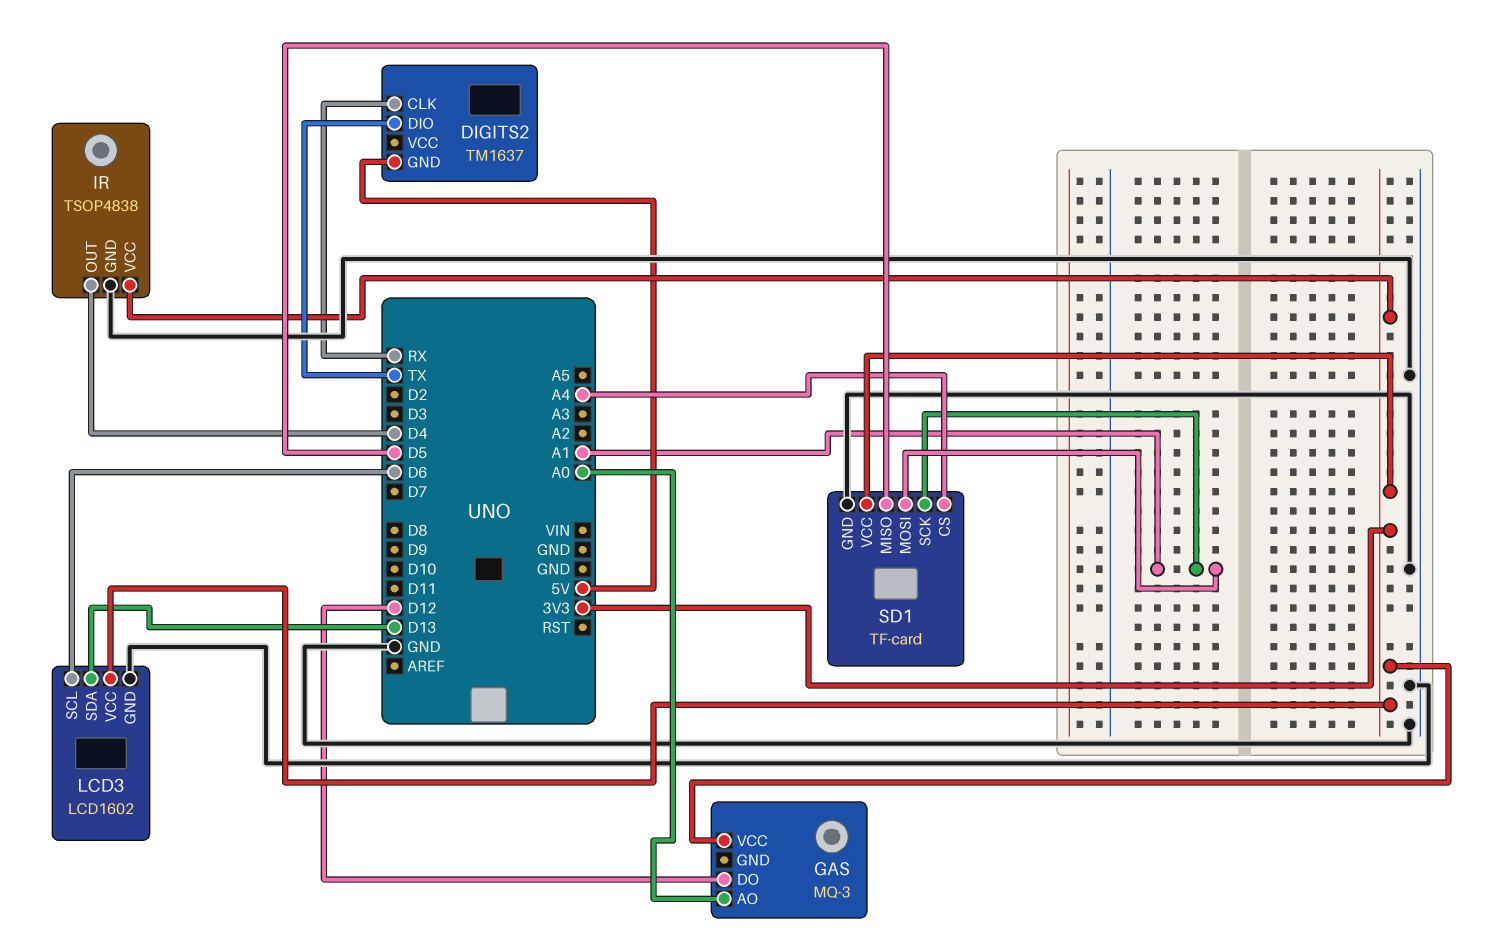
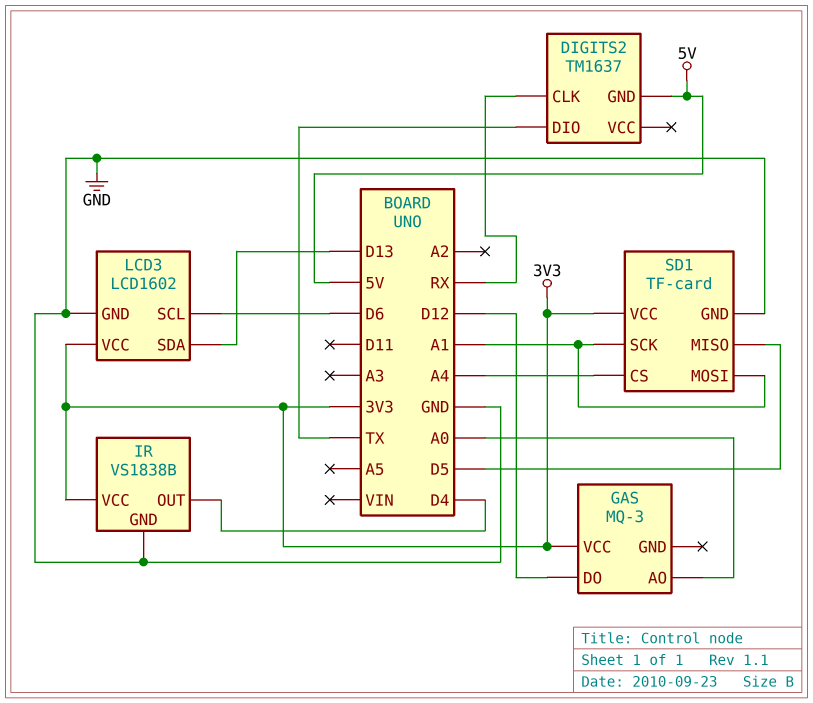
IR: TSOP4838 -> VS1838B

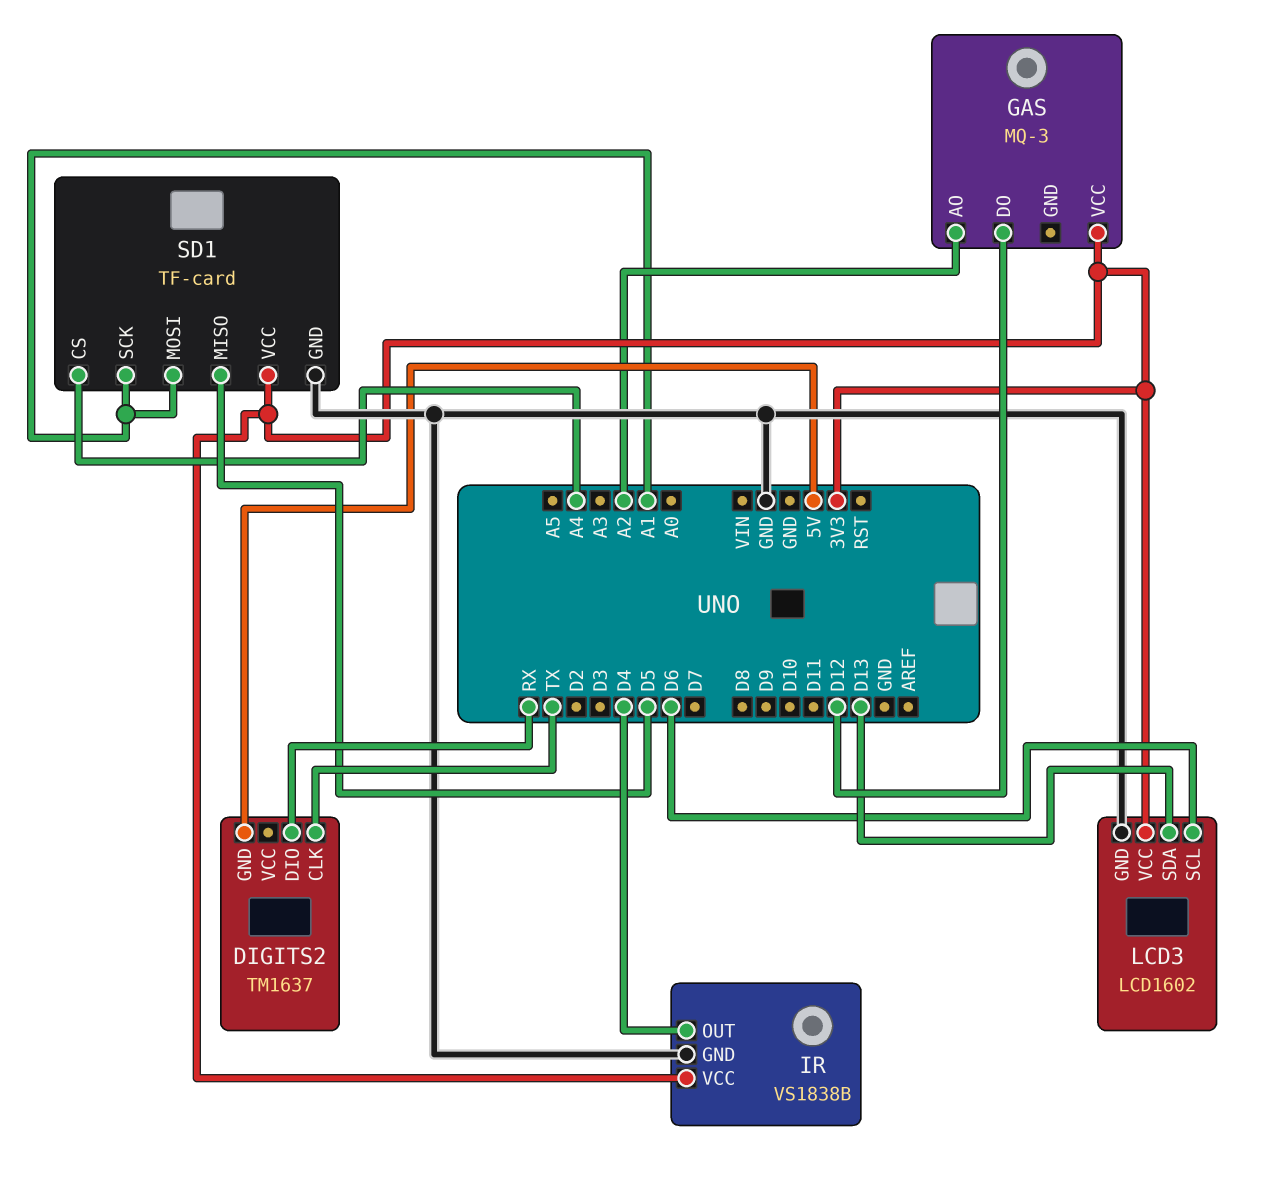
DIGITS2 pin CLK: RX -> TX
DIGITS2 pin DIO: TX -> RX
GAS pin AO: A0 -> A2

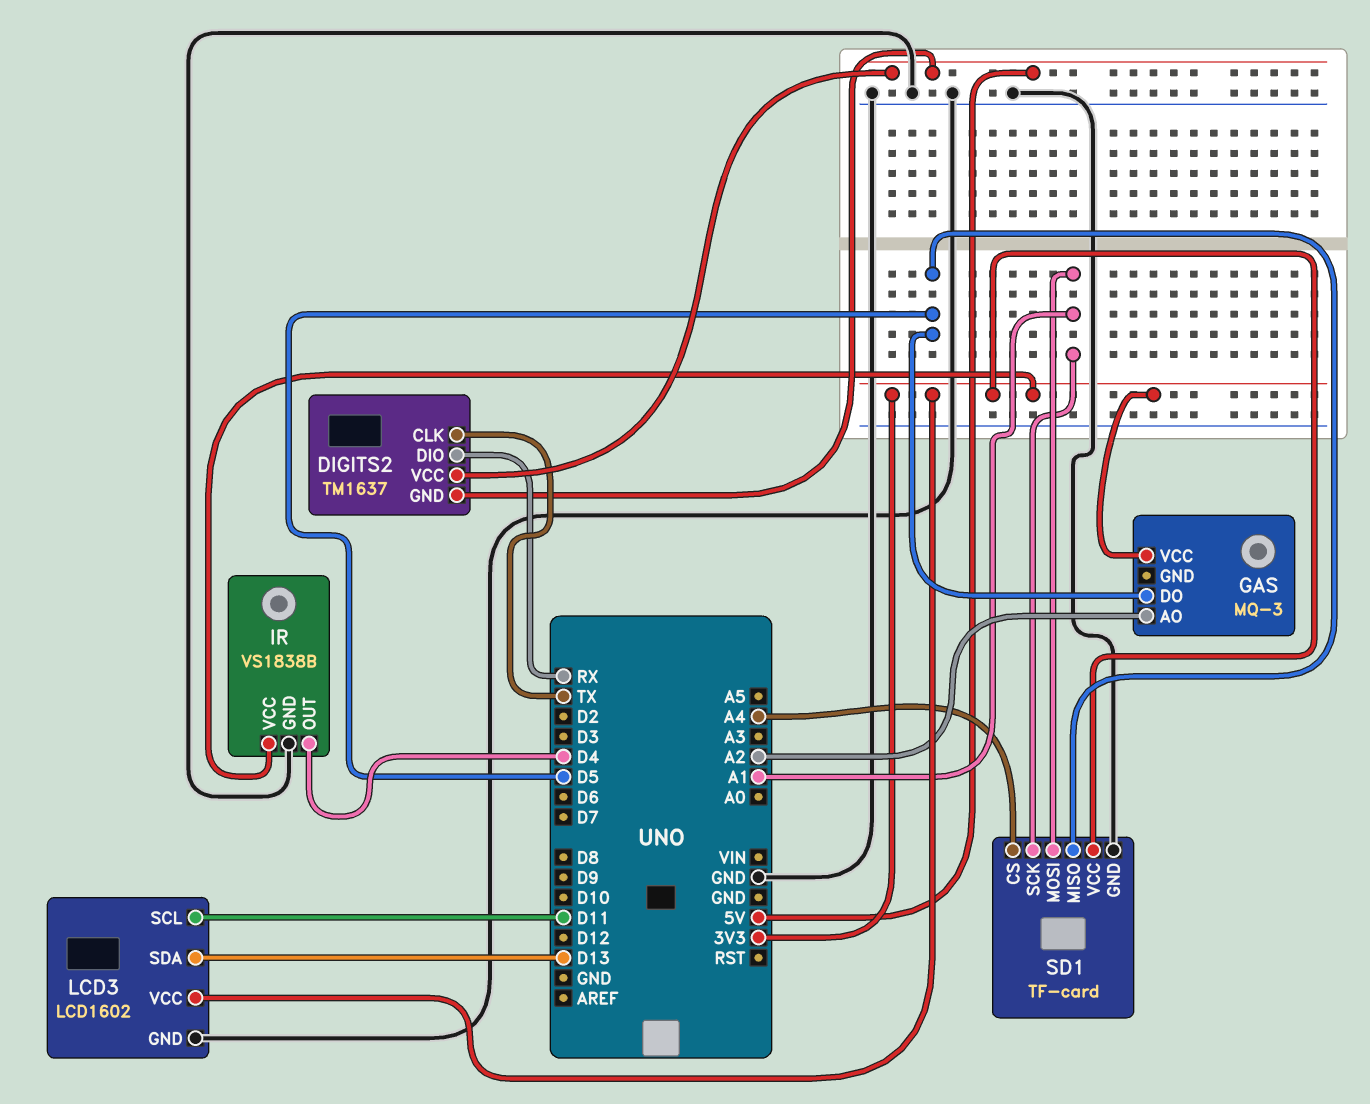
DIGITS2 pin VCC: none -> 5V
GAS pin DO: D12 -> D5
LCD3 pin SCL: D6 -> D11

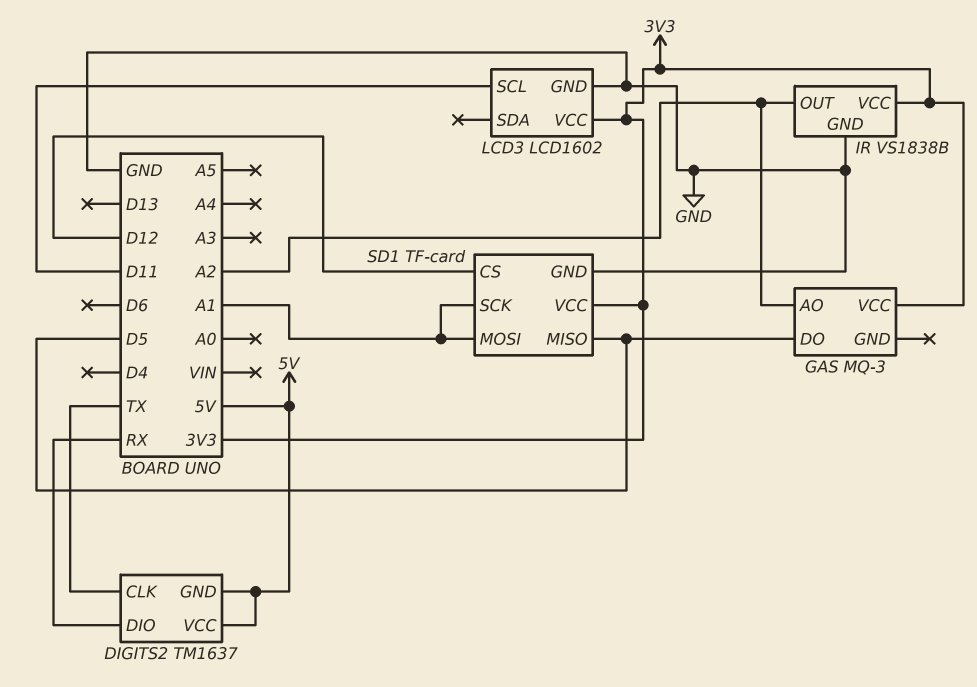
IR pin OUT: D4 -> A2
LCD3 pin SDA: D13 -> none
SD1 pin CS: A4 -> D12

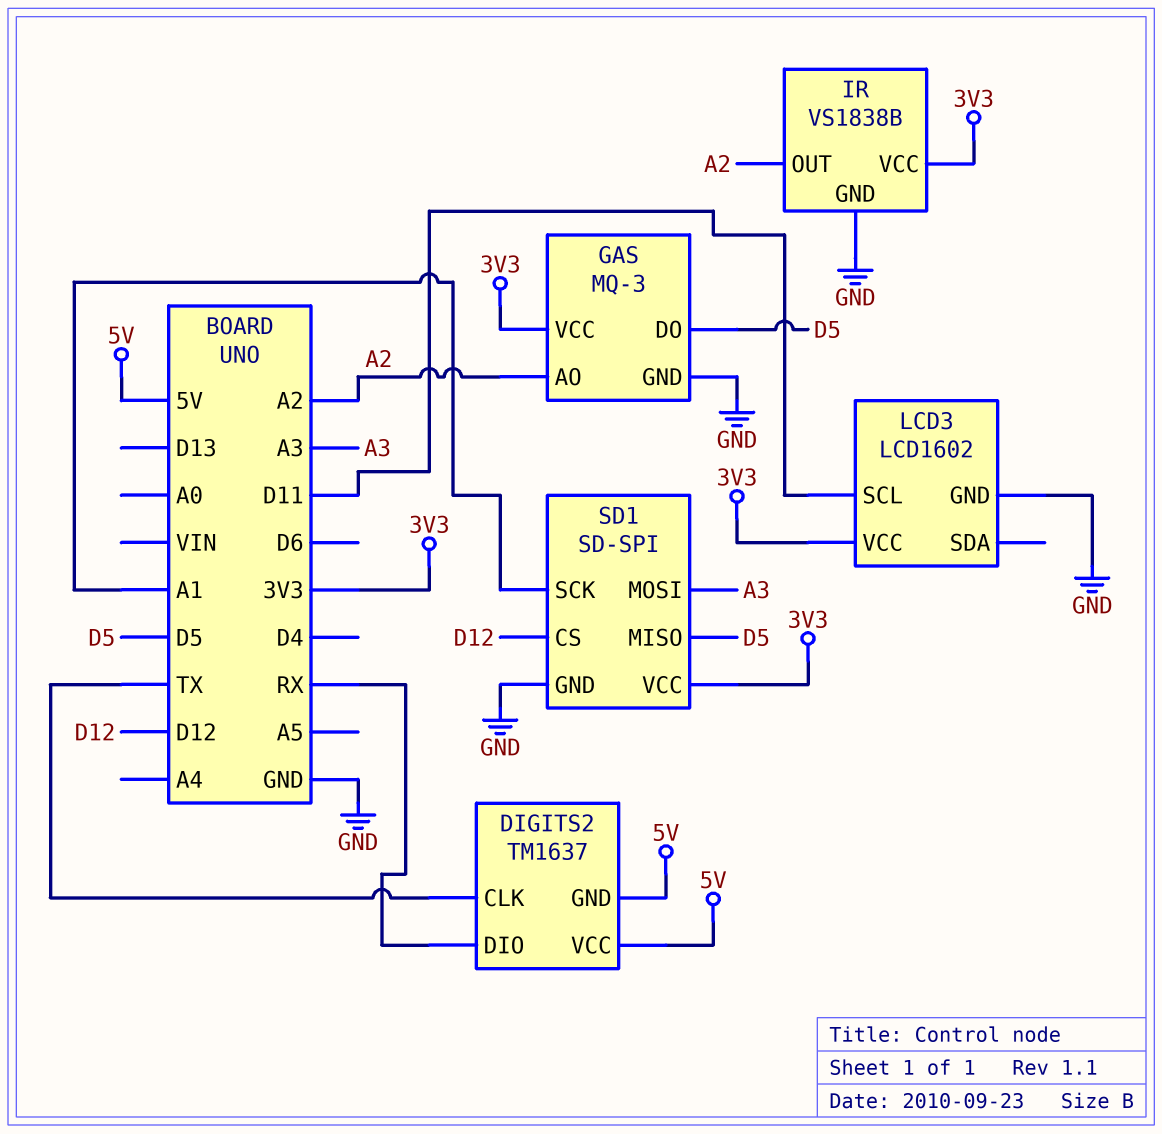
GAS pin GND: none -> GND
SD1: TF-card -> SD-SPI
SD1 pin MOSI: A1 -> A3

